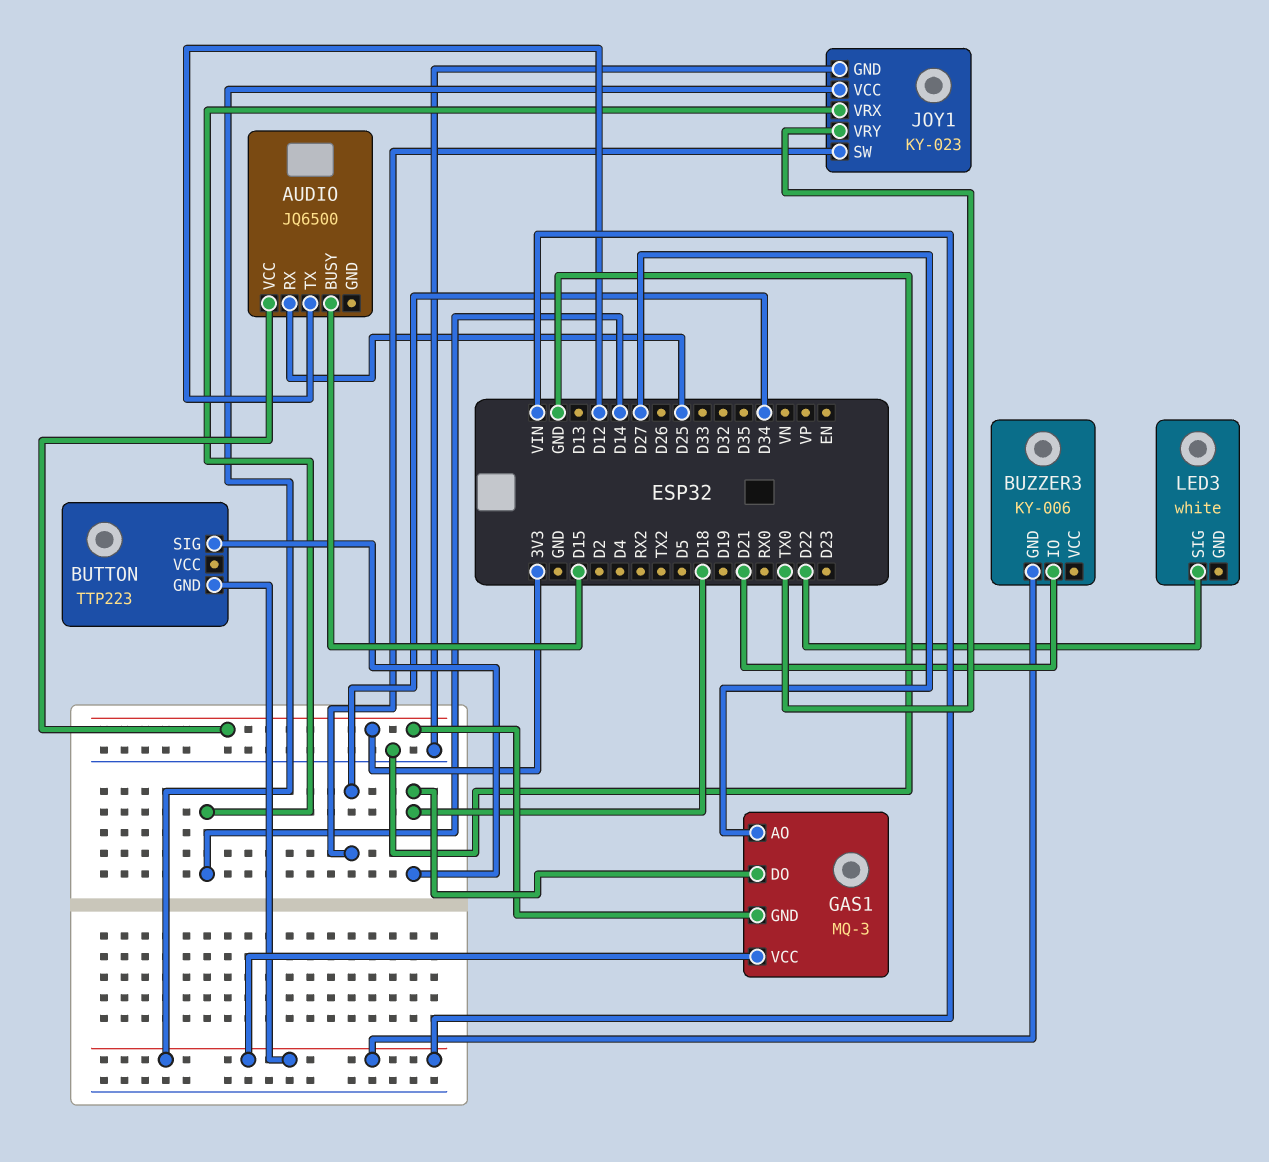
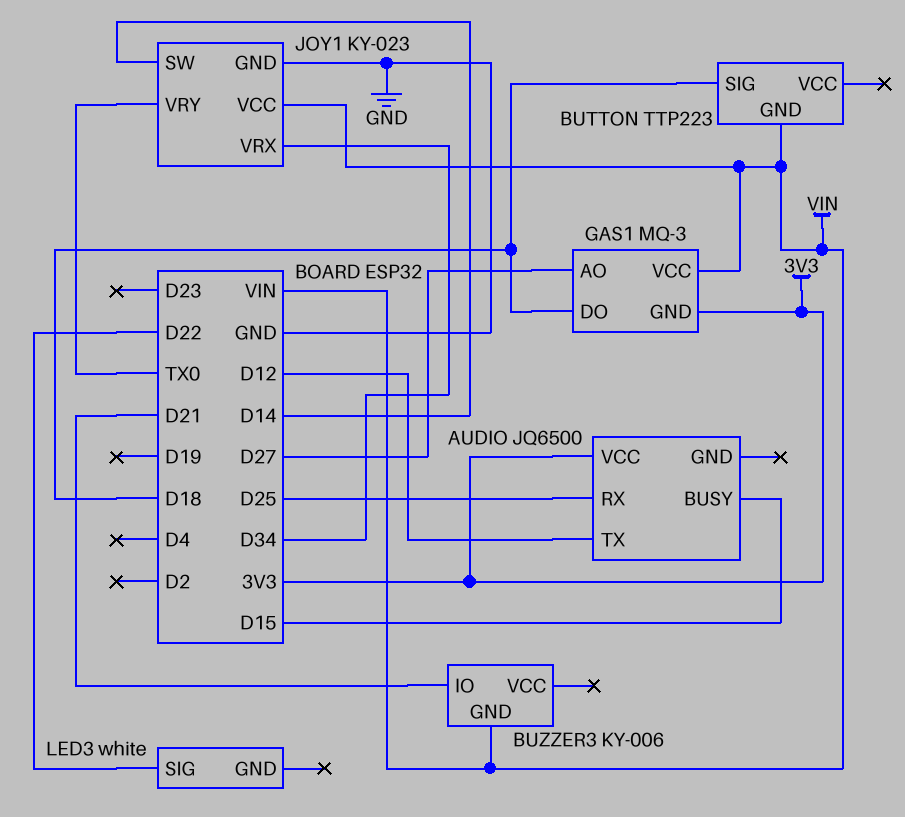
JOY1 pin SW: D34 -> D14
JOY1 pin VRX: D14 -> D34

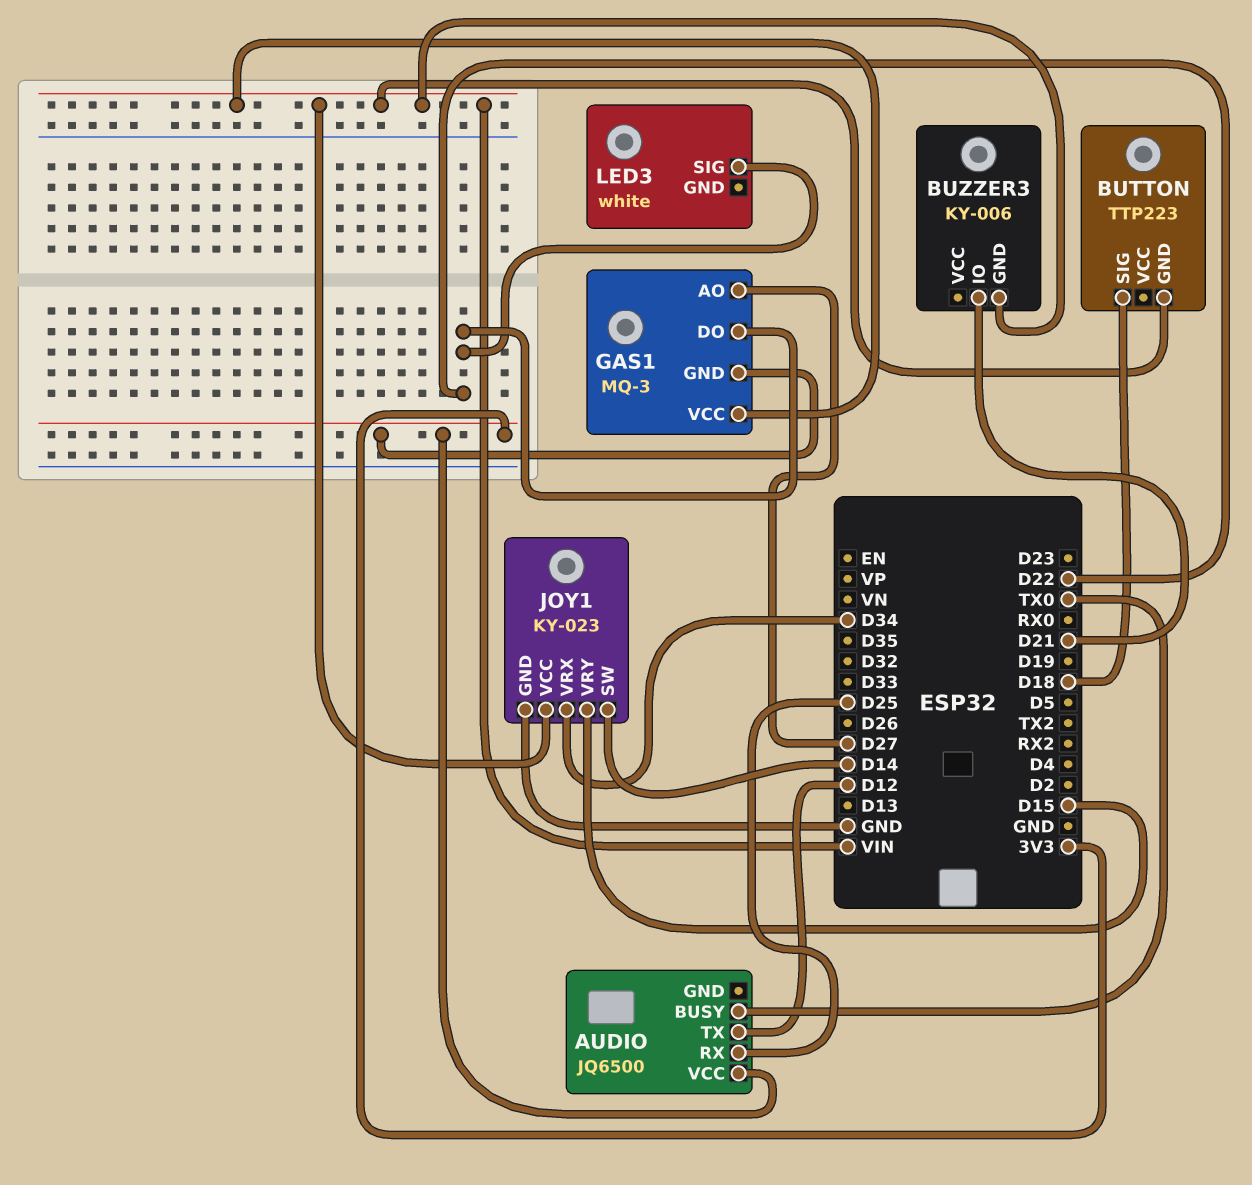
AUDIO pin BUSY: D15 -> TX0
GAS1 pin DO: D18 -> D22
JOY1 pin VRY: TX0 -> D15

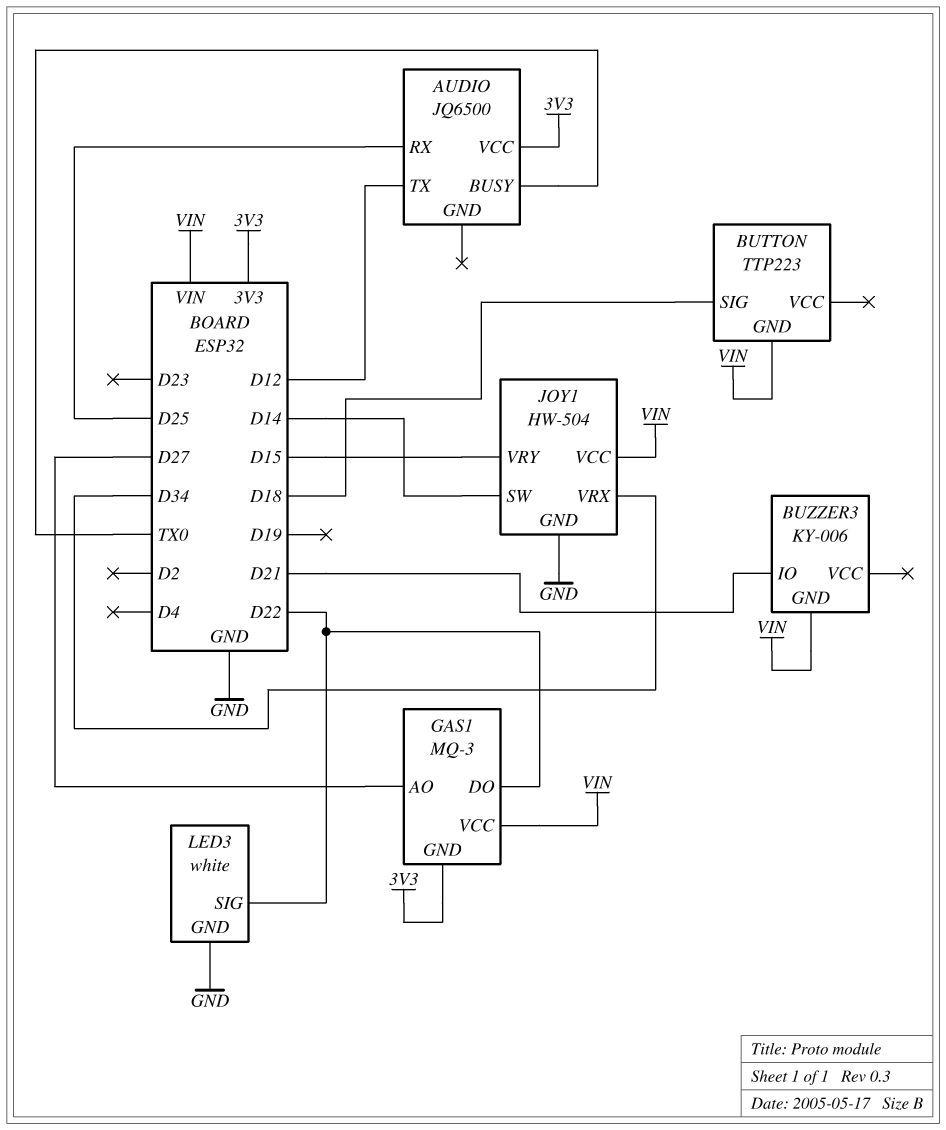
JOY1: KY-023 -> HW-504
LED3 pin GND: none -> GND

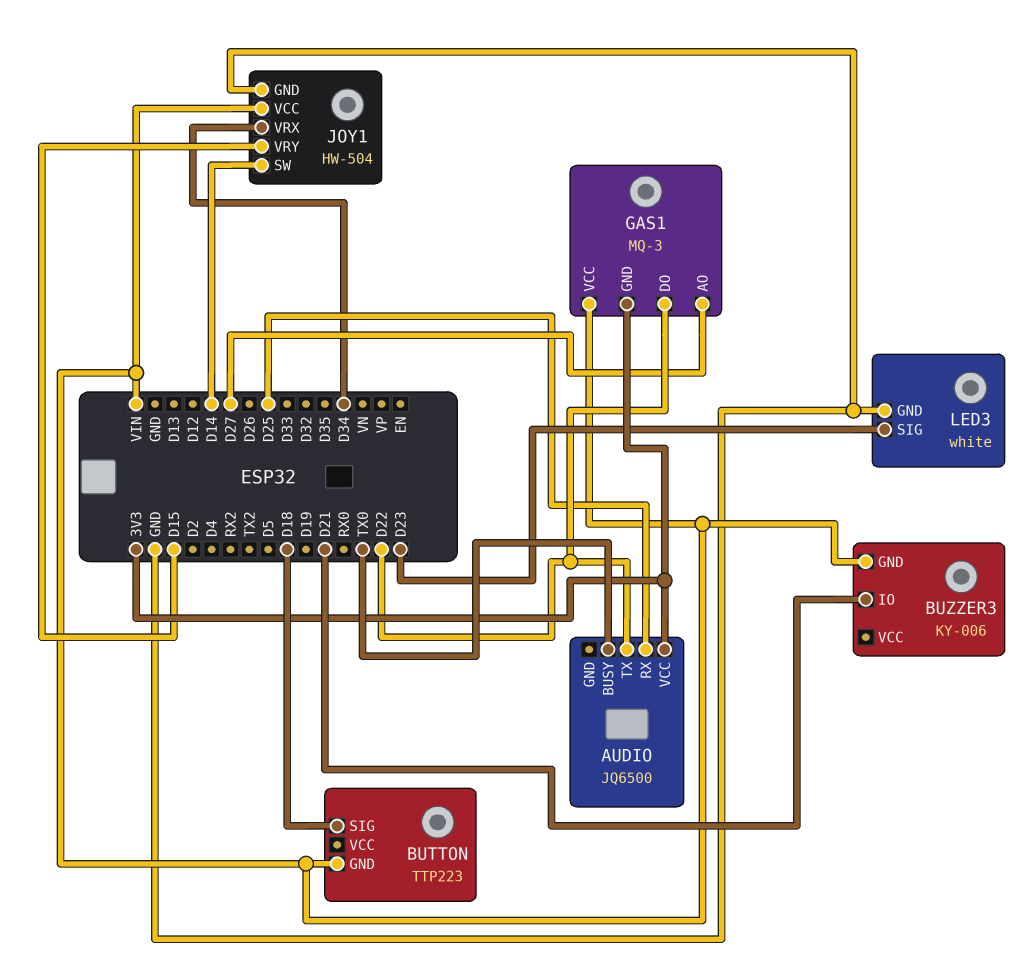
AUDIO pin TX: D12 -> D22
LED3 pin SIG: D22 -> D23

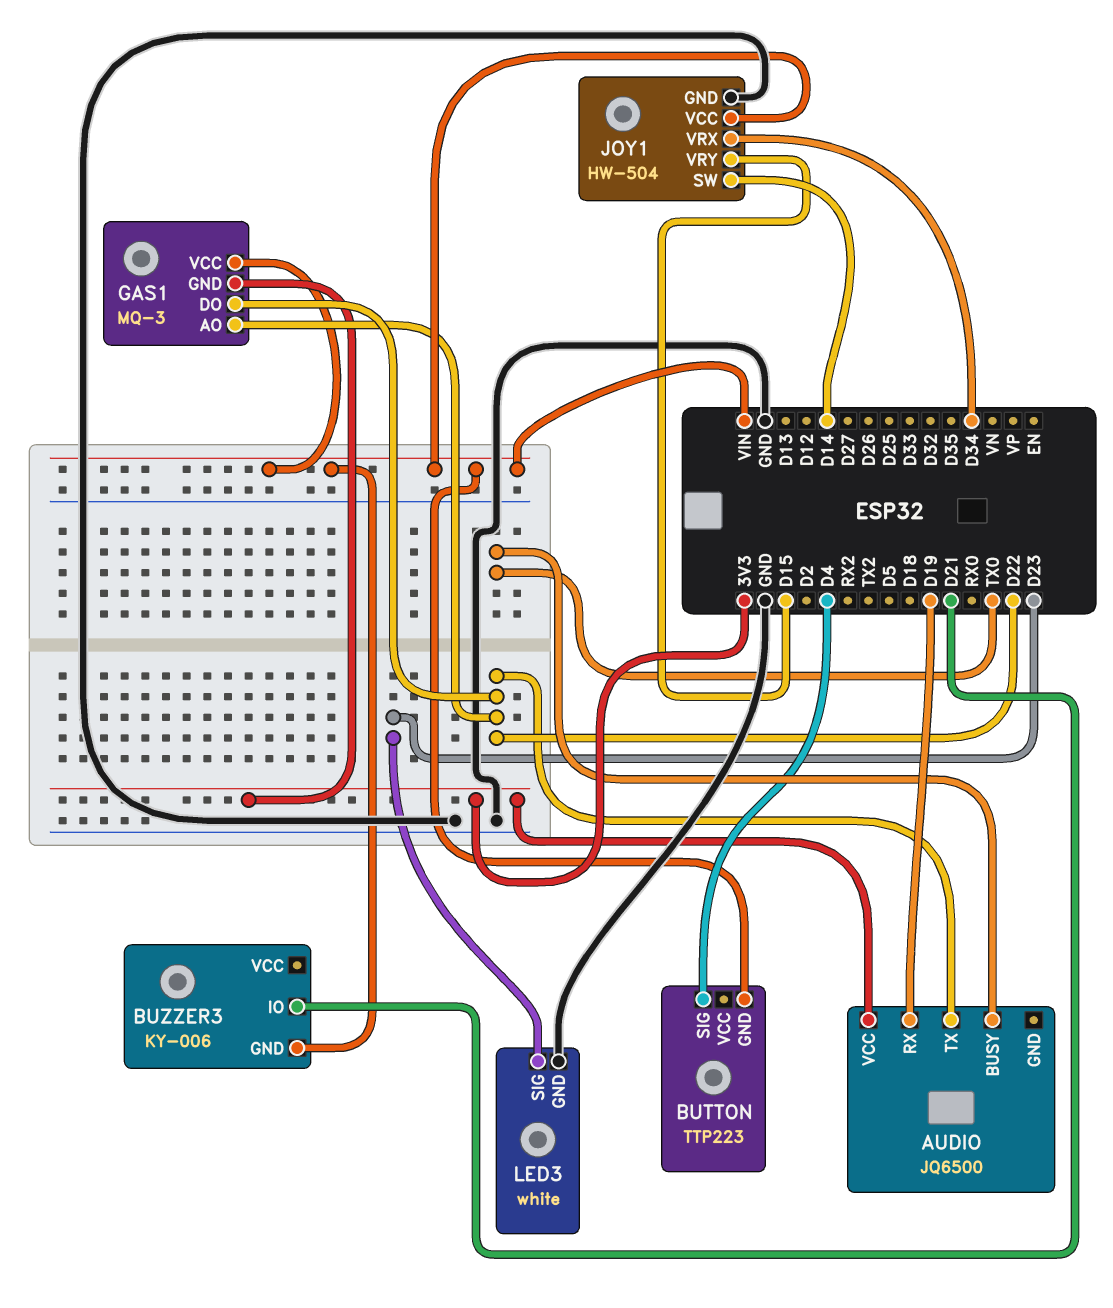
AUDIO pin RX: D25 -> D19
BUTTON pin SIG: D18 -> D4
GAS1 pin AO: D27 -> D22

